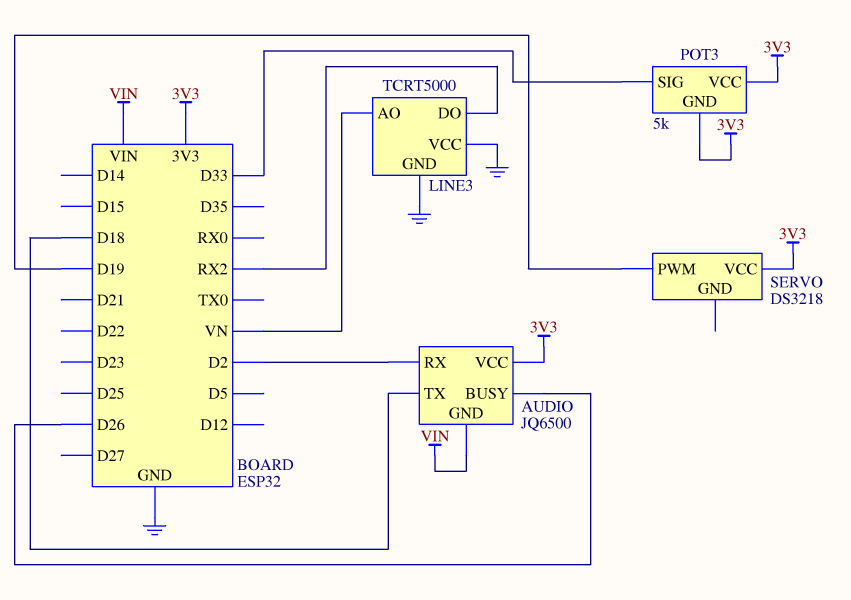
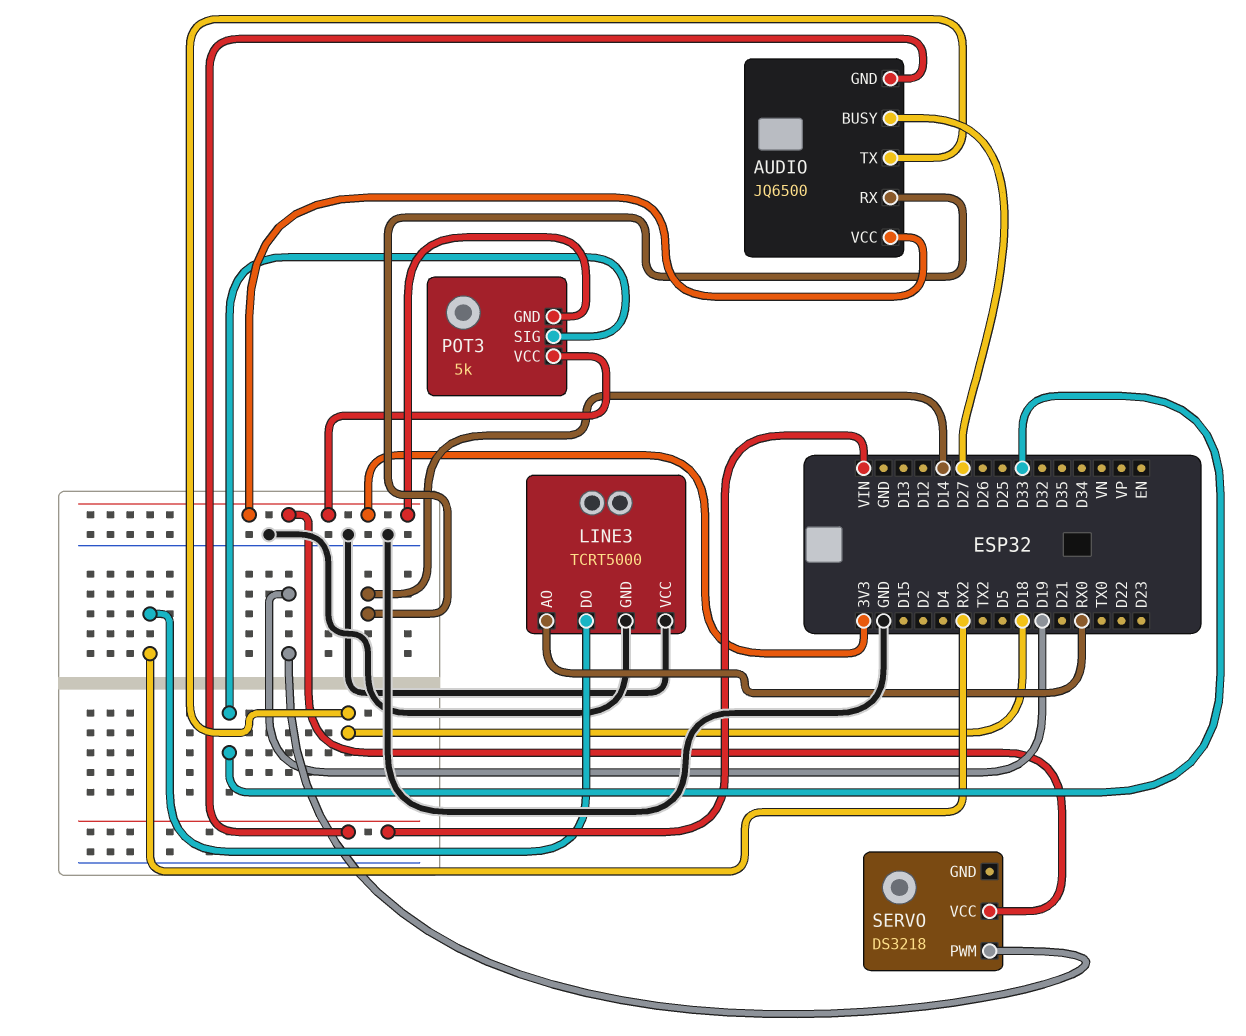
AUDIO pin BUSY: D26 -> D27
AUDIO pin RX: D2 -> D14
LINE3 pin AO: VN -> RX0

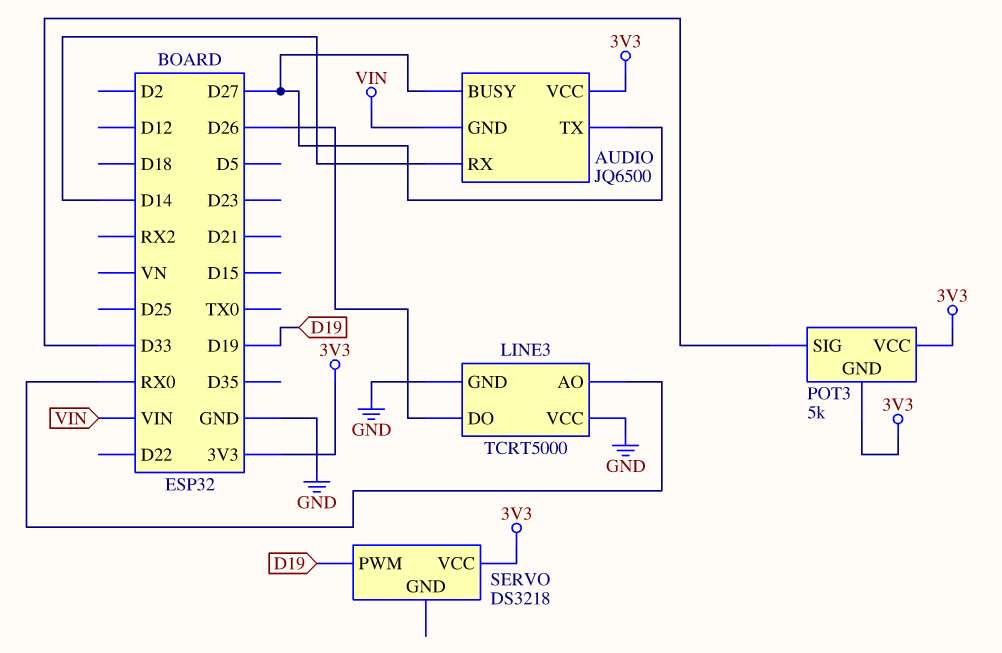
AUDIO pin TX: D18 -> D27
LINE3 pin DO: RX2 -> D26

